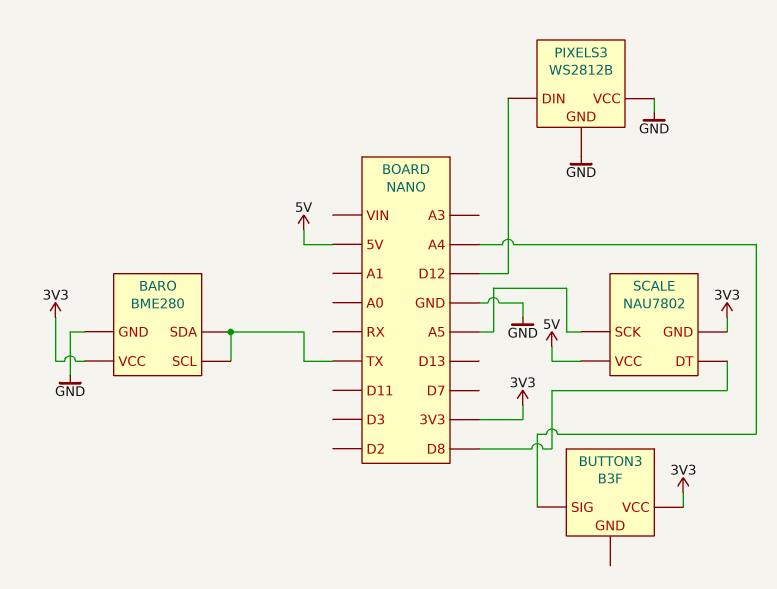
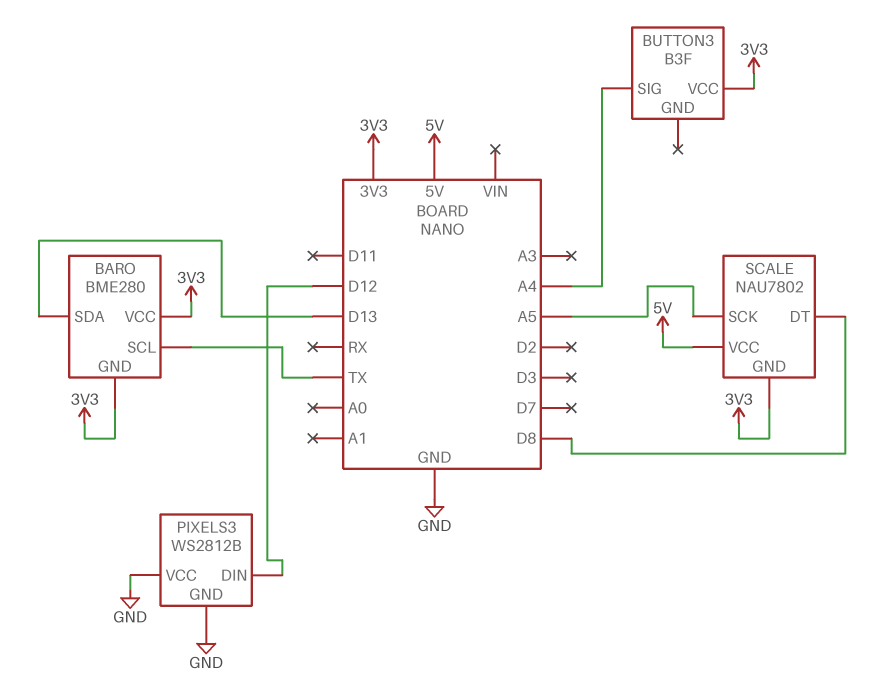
BARO pin GND: GND -> 3V3
BARO pin SDA: TX -> D13

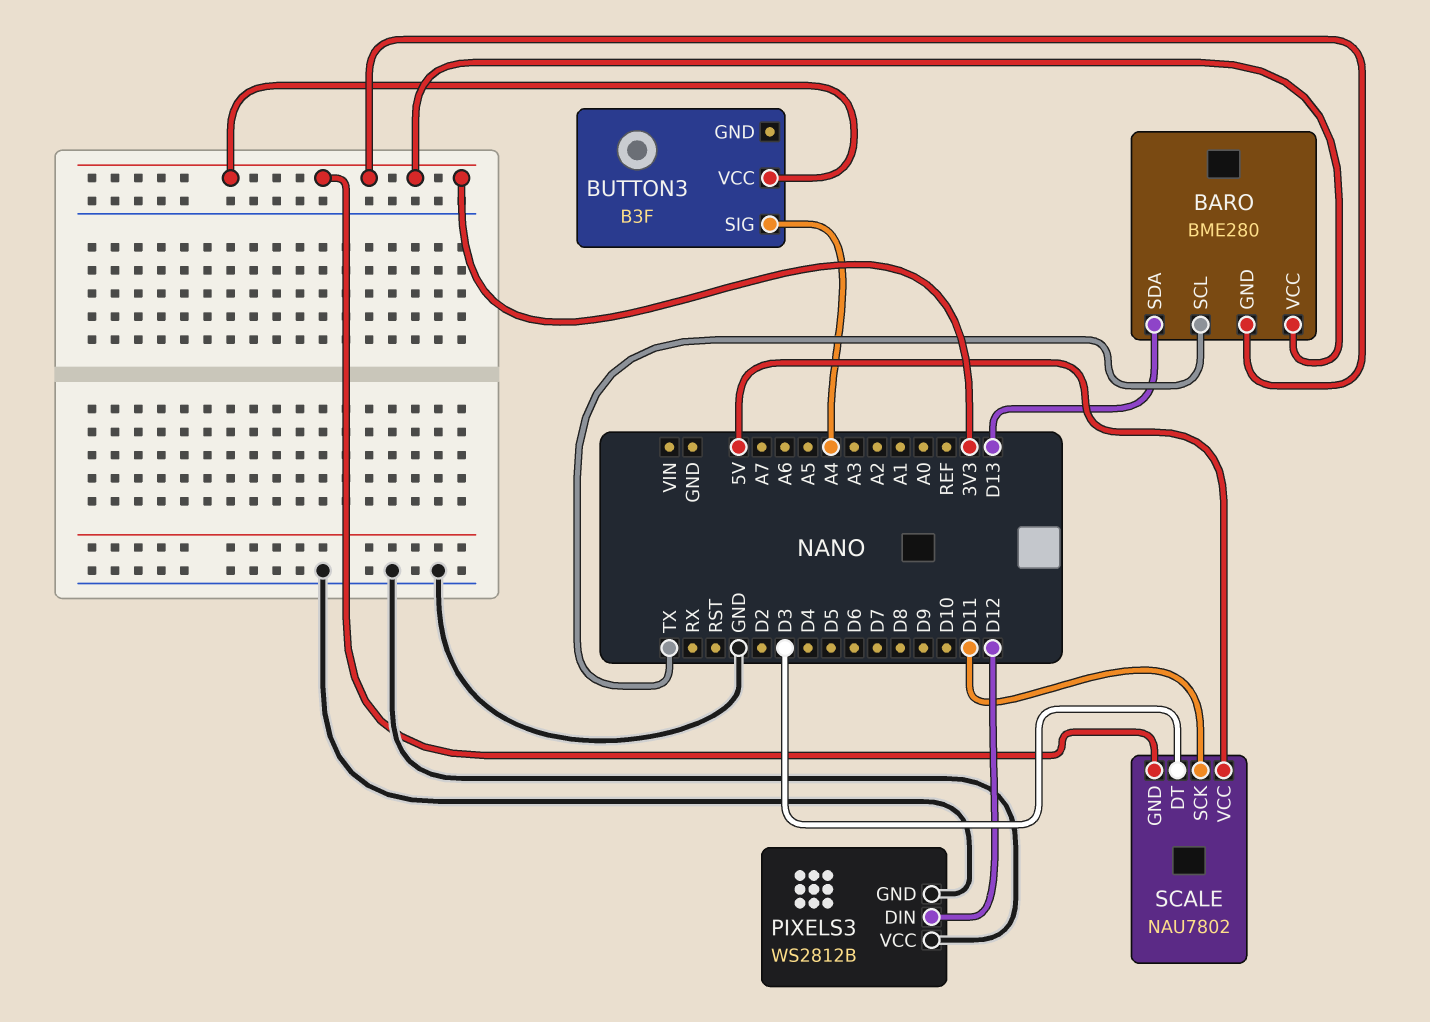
SCALE pin DT: D8 -> D3
SCALE pin SCK: A5 -> D11

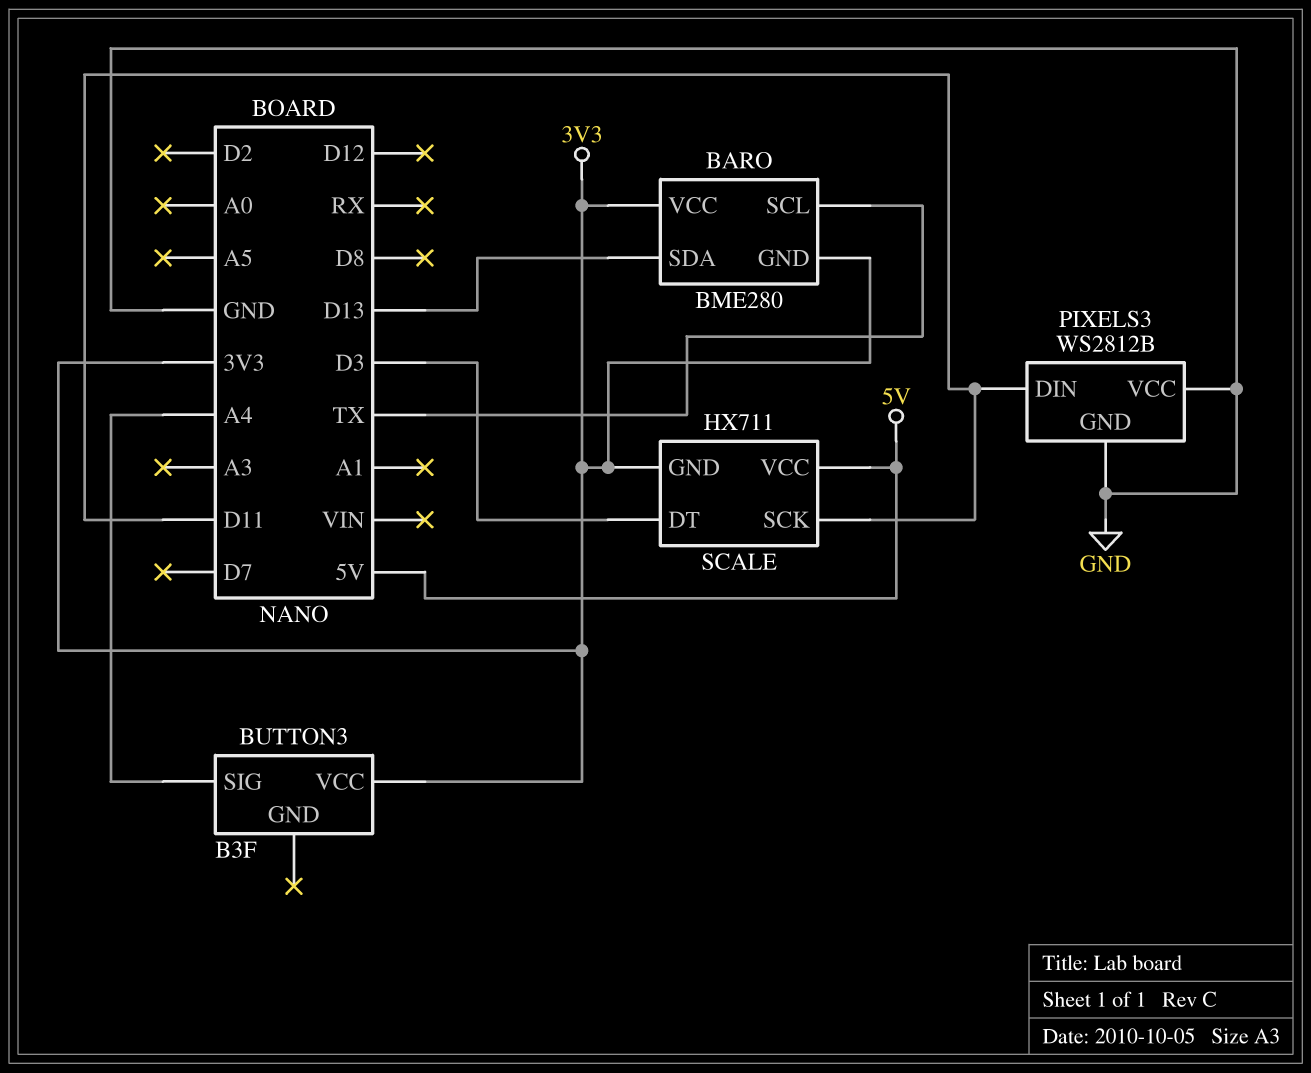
PIXELS3 pin DIN: D12 -> D11
SCALE: NAU7802 -> HX711

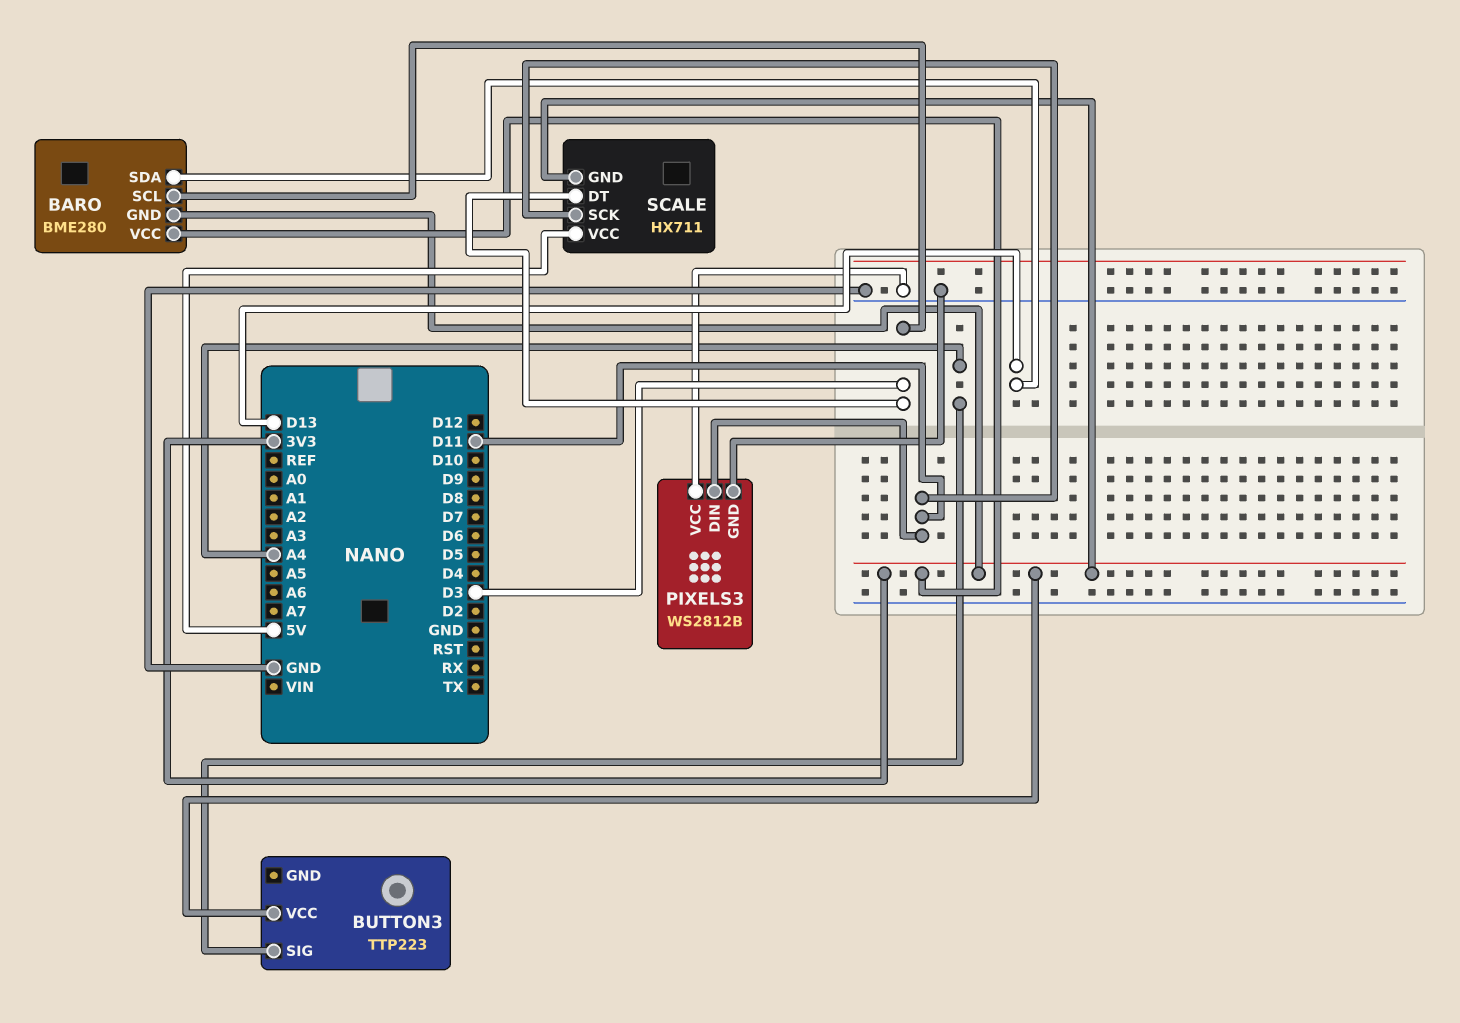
BARO pin SCL: TX -> D3
BUTTON3: B3F -> TTP223

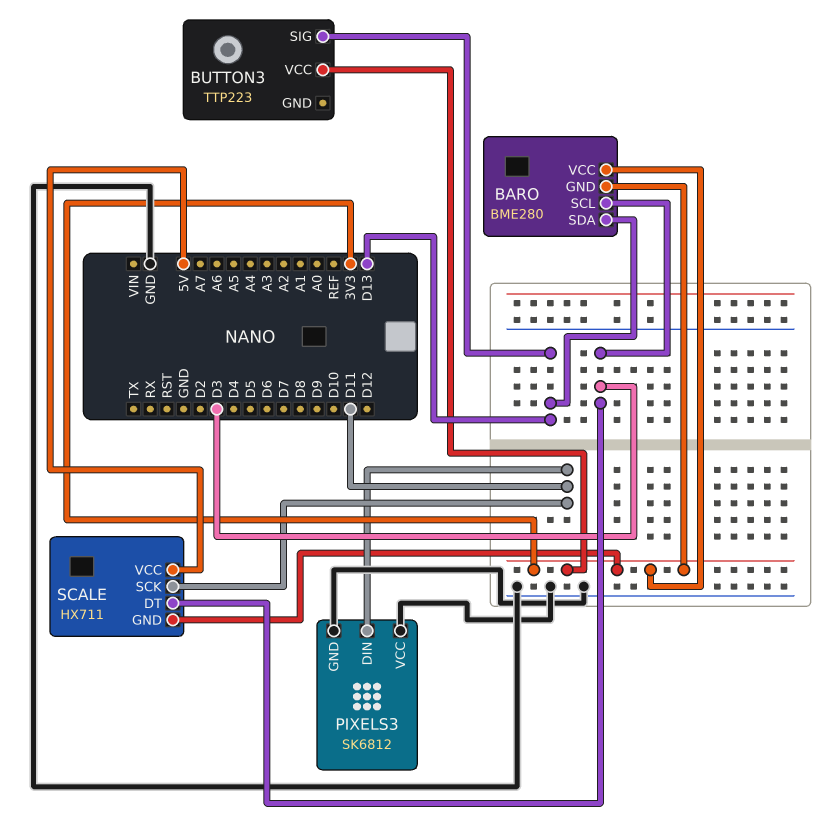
BUTTON3 pin SIG: A4 -> D13
PIXELS3: WS2812B -> SK6812

